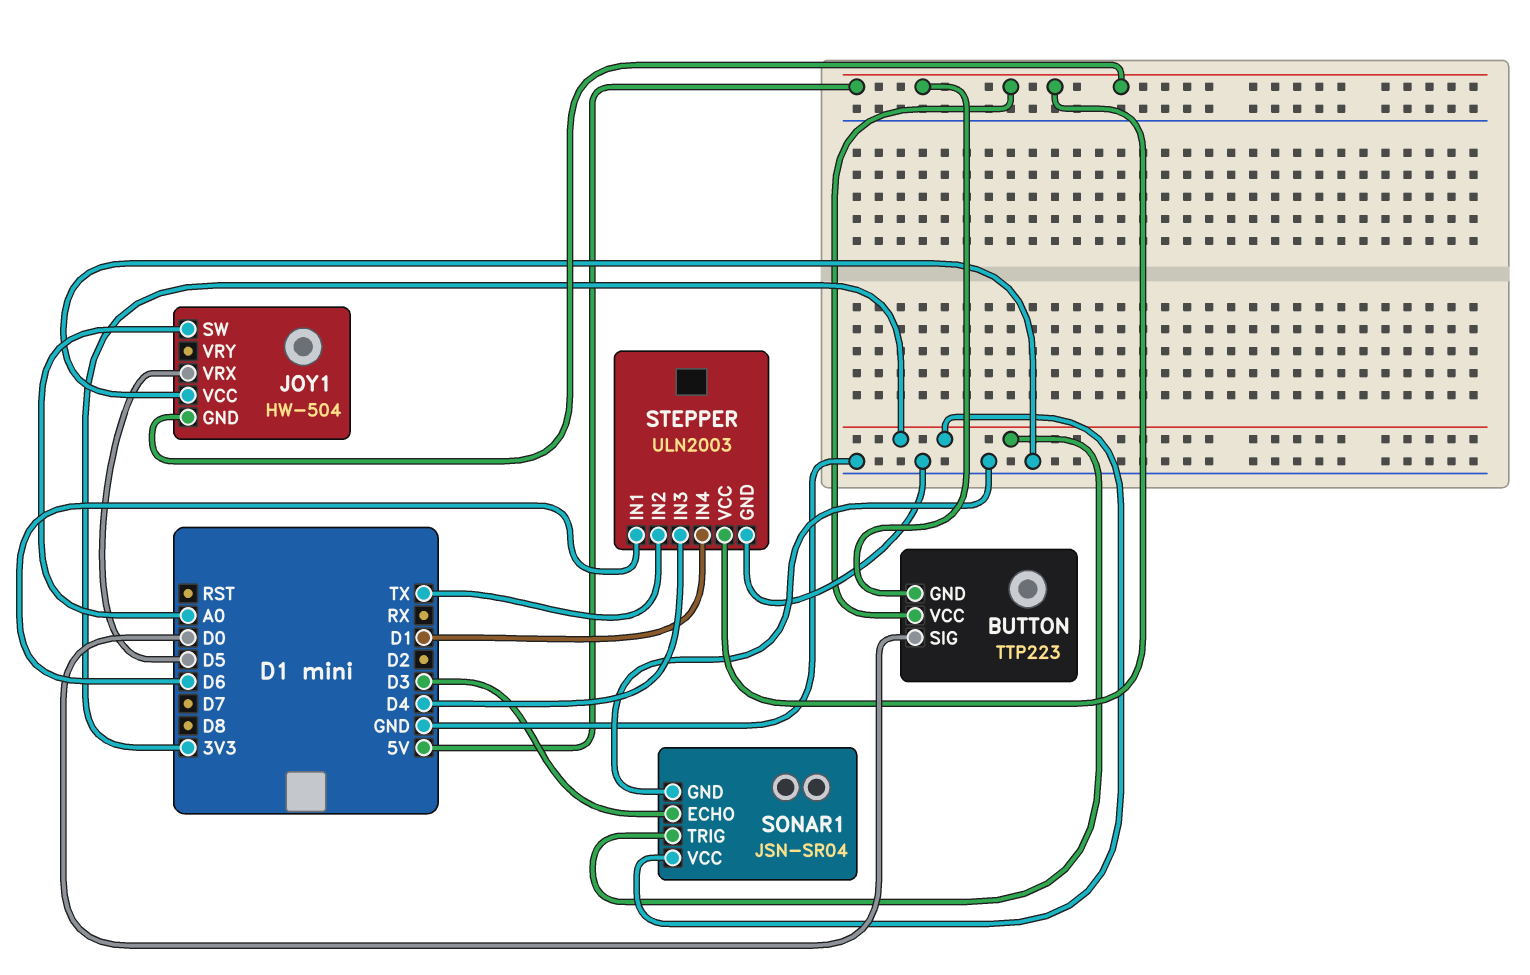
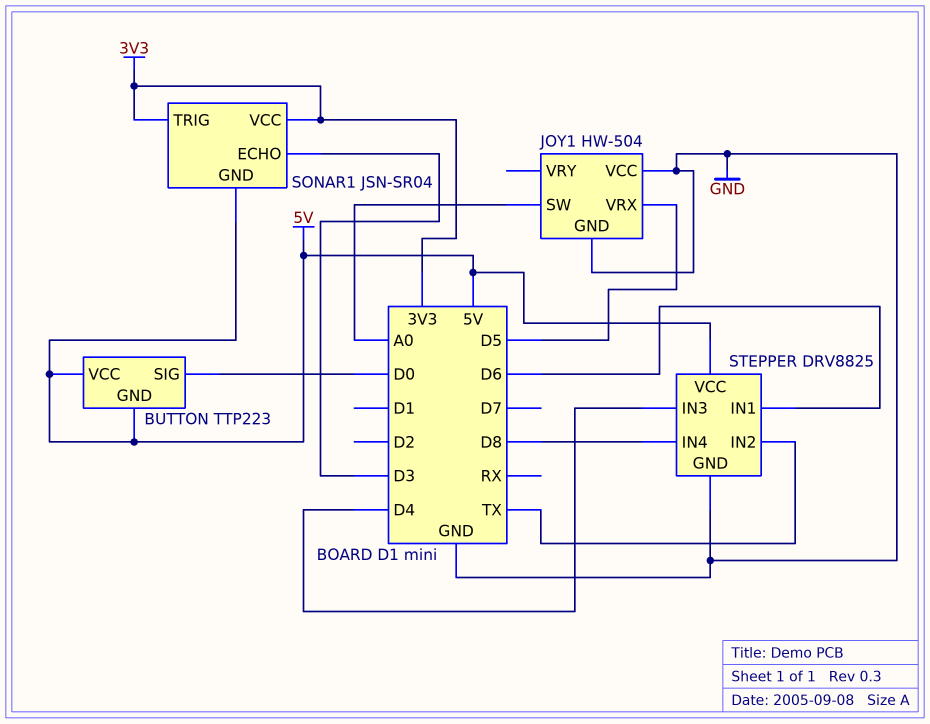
JOY1 pin GND: 5V -> GND
SONAR1 pin GND: GND -> 5V
STEPPER: ULN2003 -> DRV8825
STEPPER pin IN4: D1 -> D8

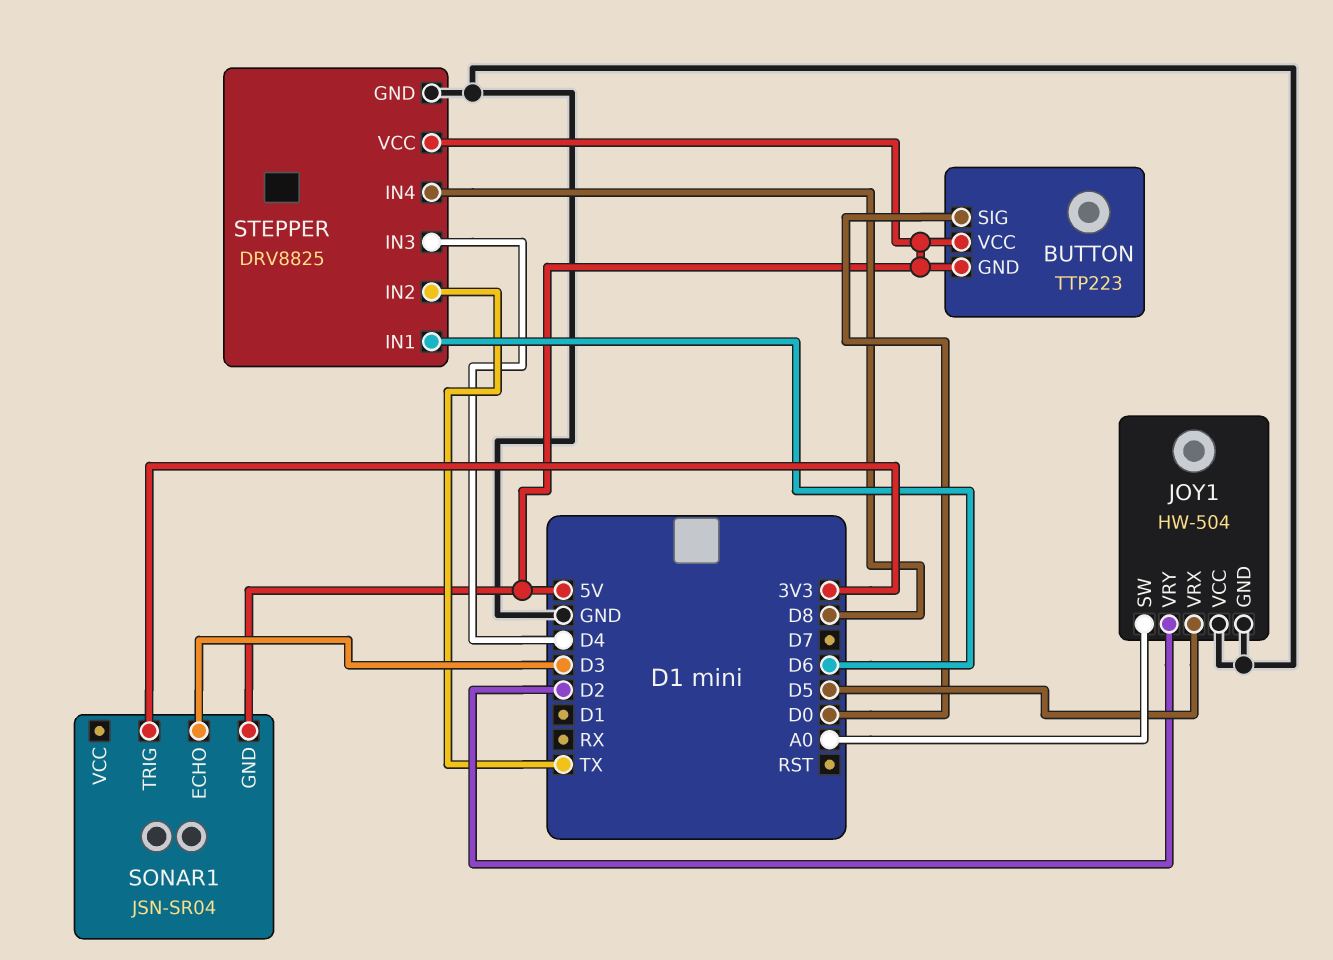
JOY1 pin VRY: none -> D2
SONAR1 pin VCC: 3V3 -> none

